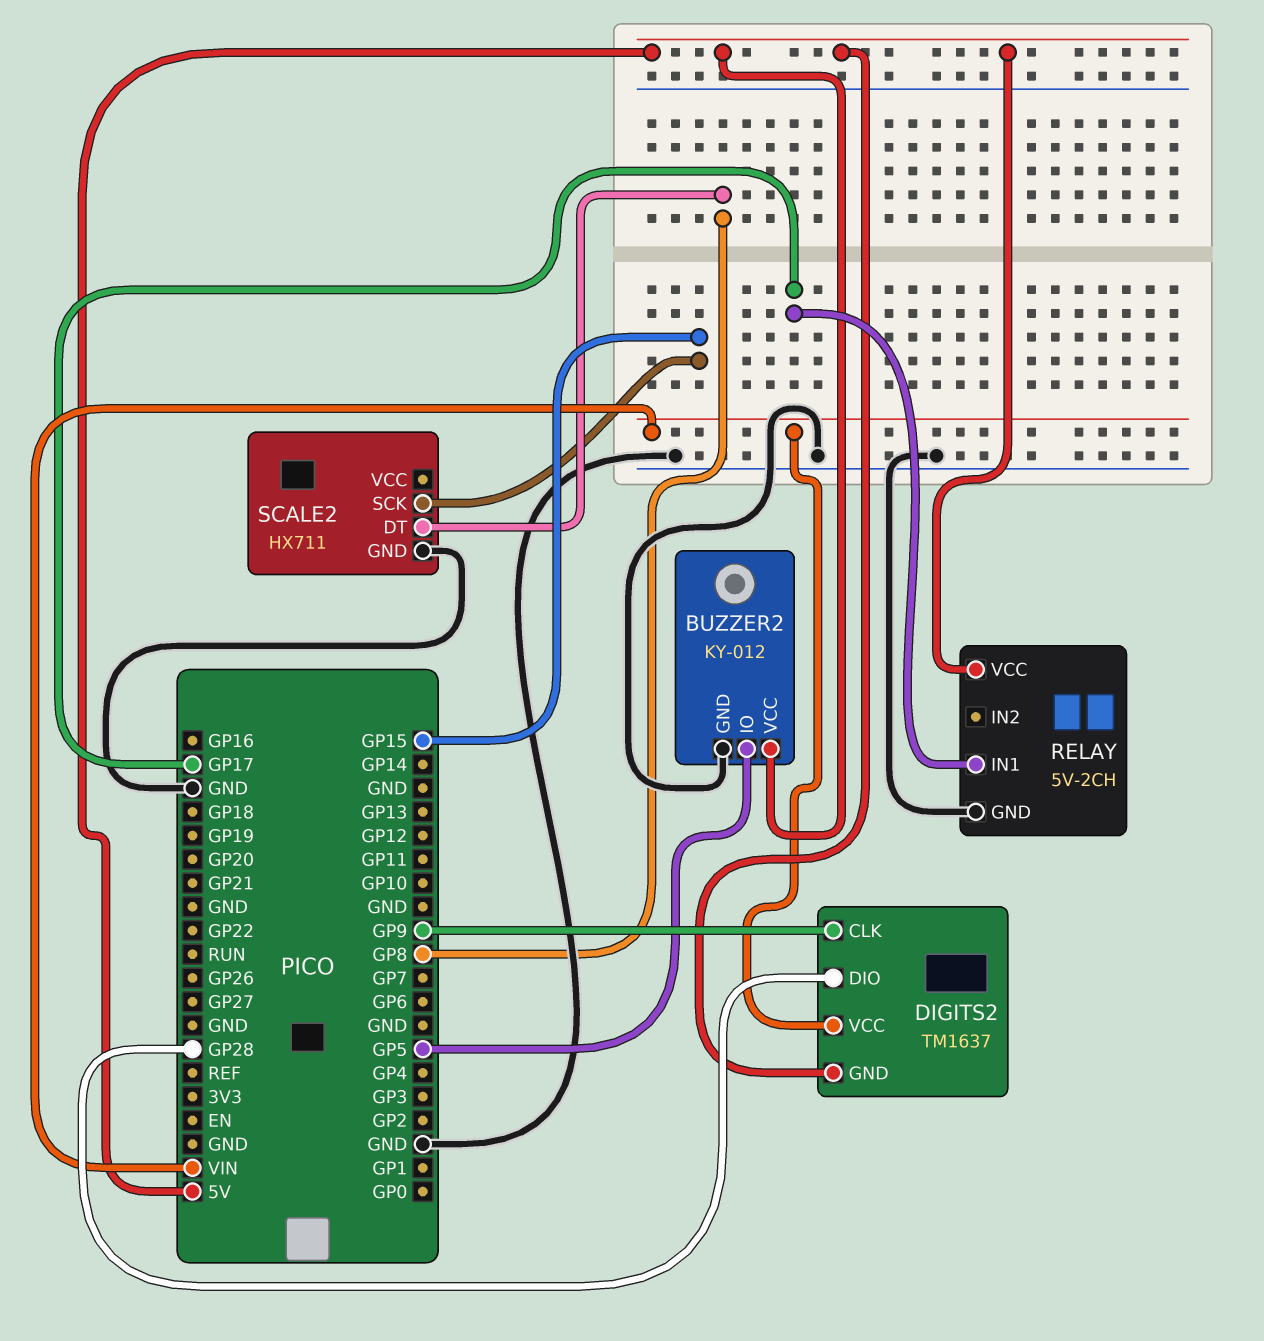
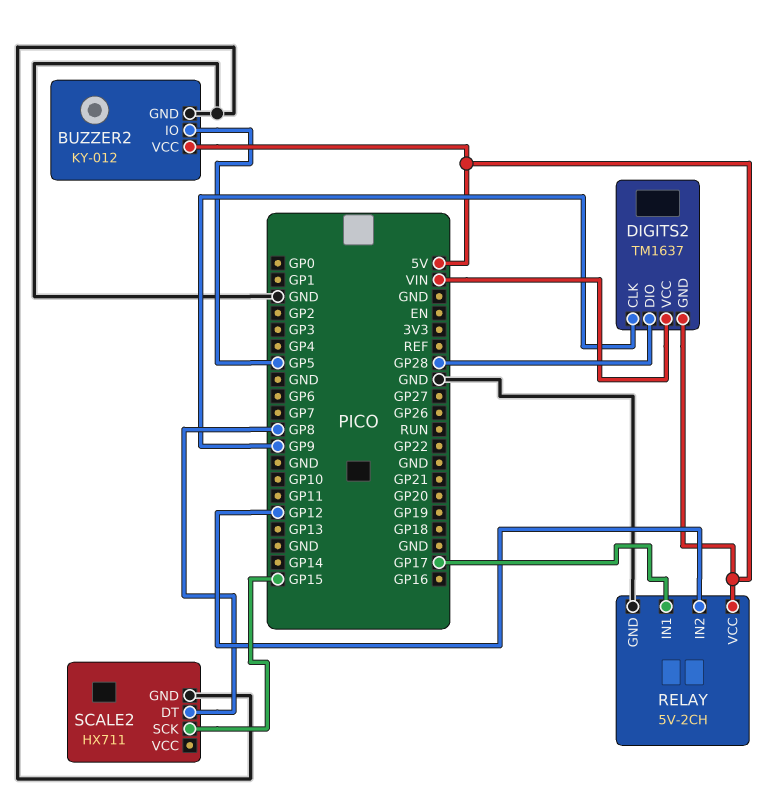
RELAY pin IN2: none -> GP12

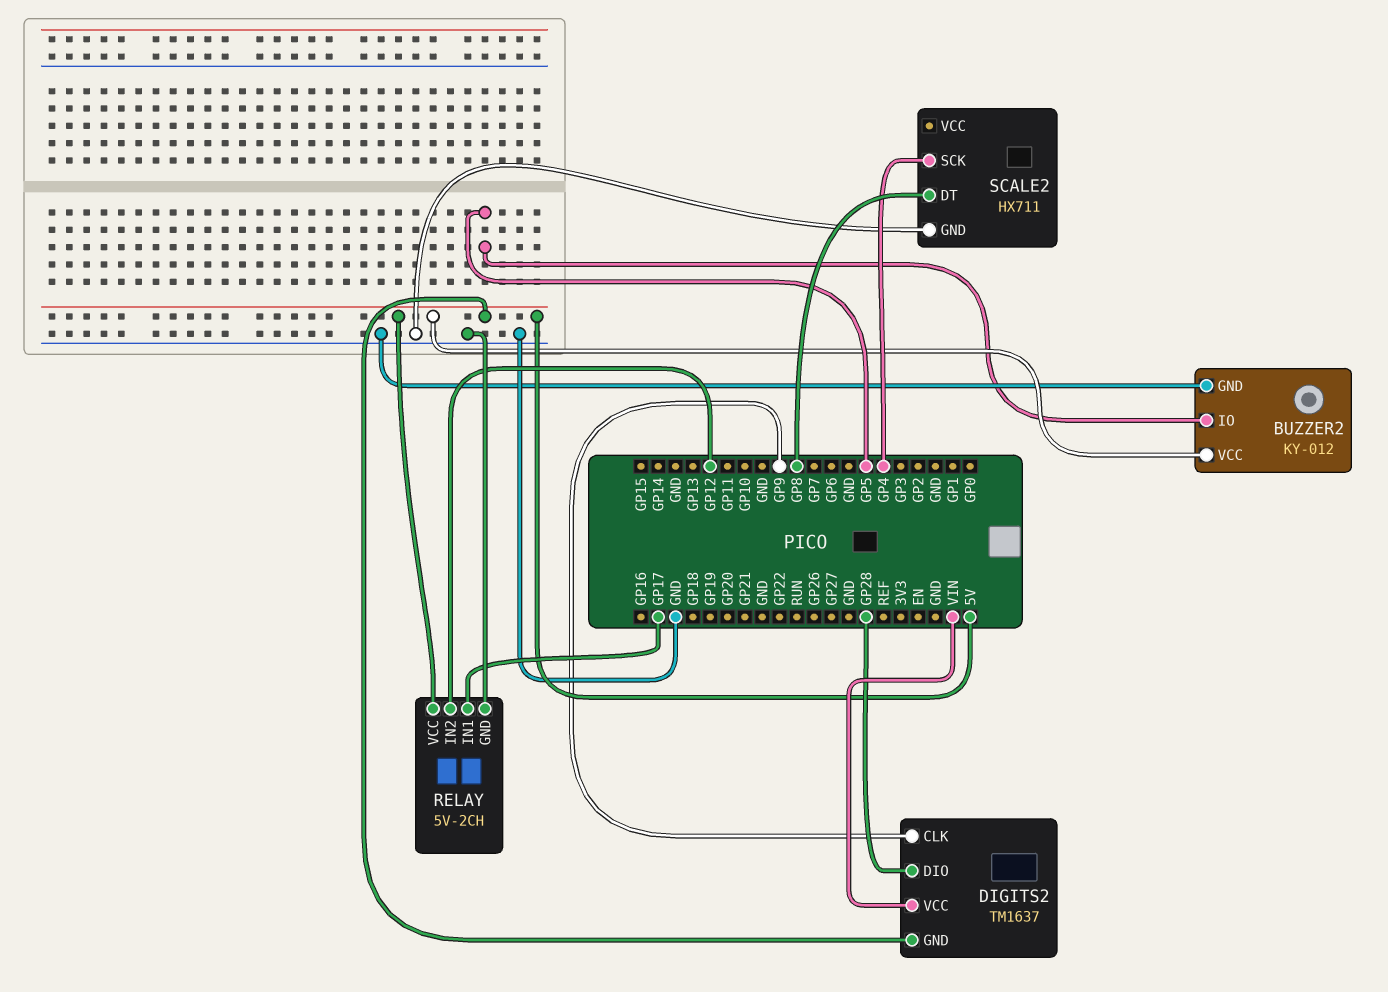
SCALE2 pin SCK: GP15 -> GP4

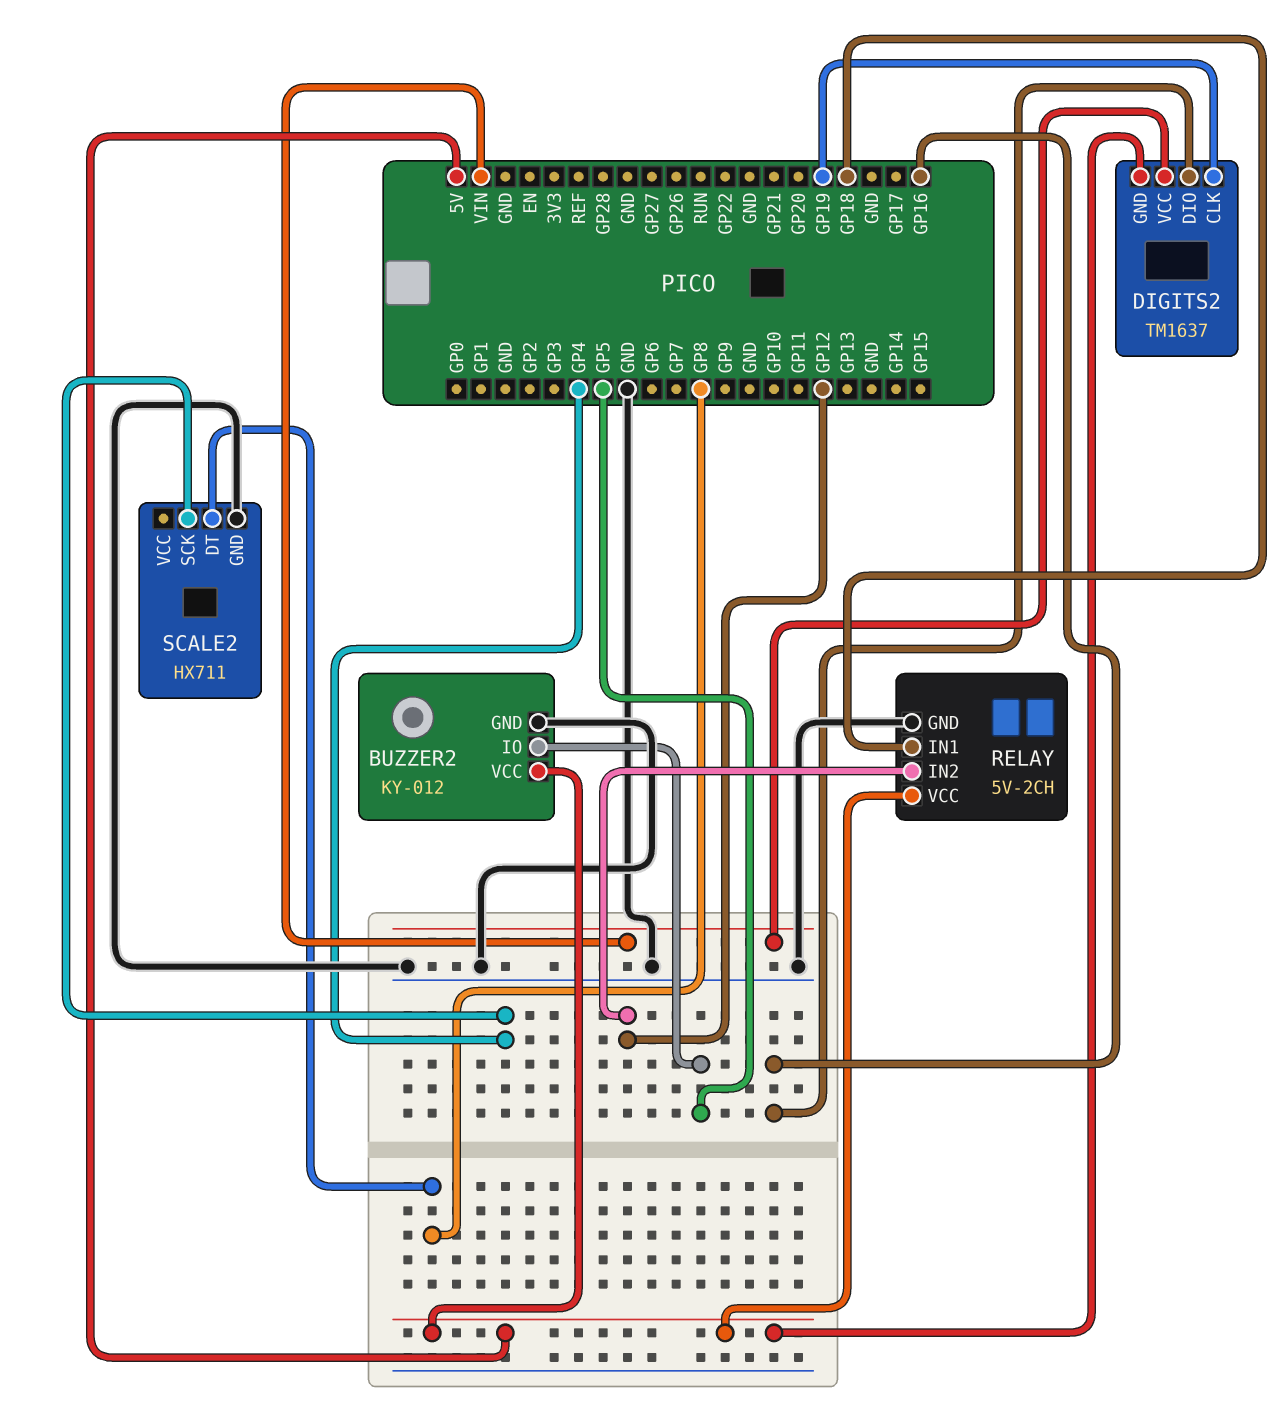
DIGITS2 pin CLK: GP9 -> GP19
DIGITS2 pin DIO: GP28 -> GP16
RELAY pin IN1: GP17 -> GP18

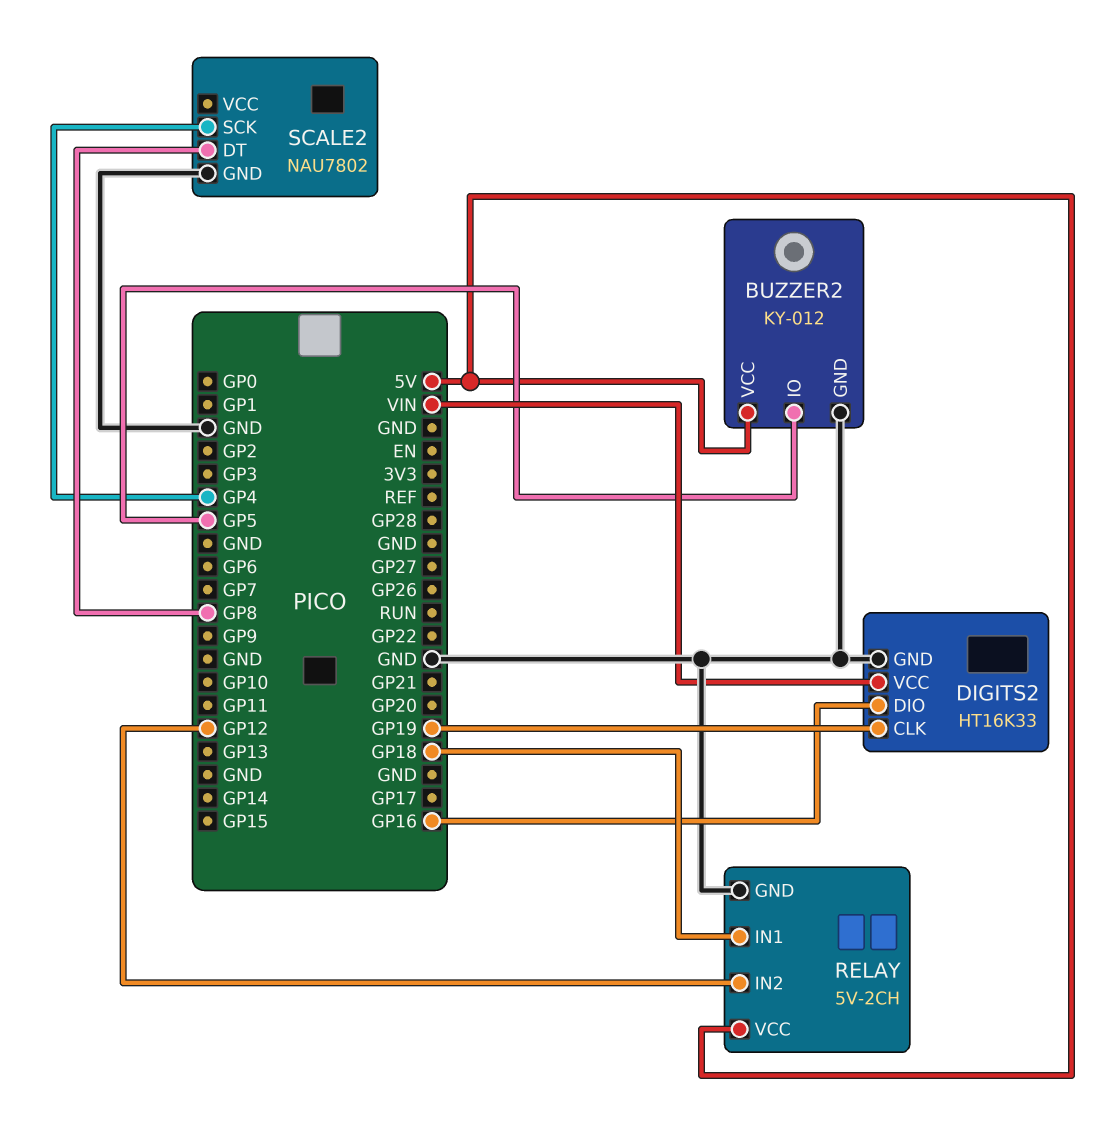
DIGITS2: TM1637 -> HT16K33
DIGITS2 pin GND: 5V -> GND
SCALE2: HX711 -> NAU7802

